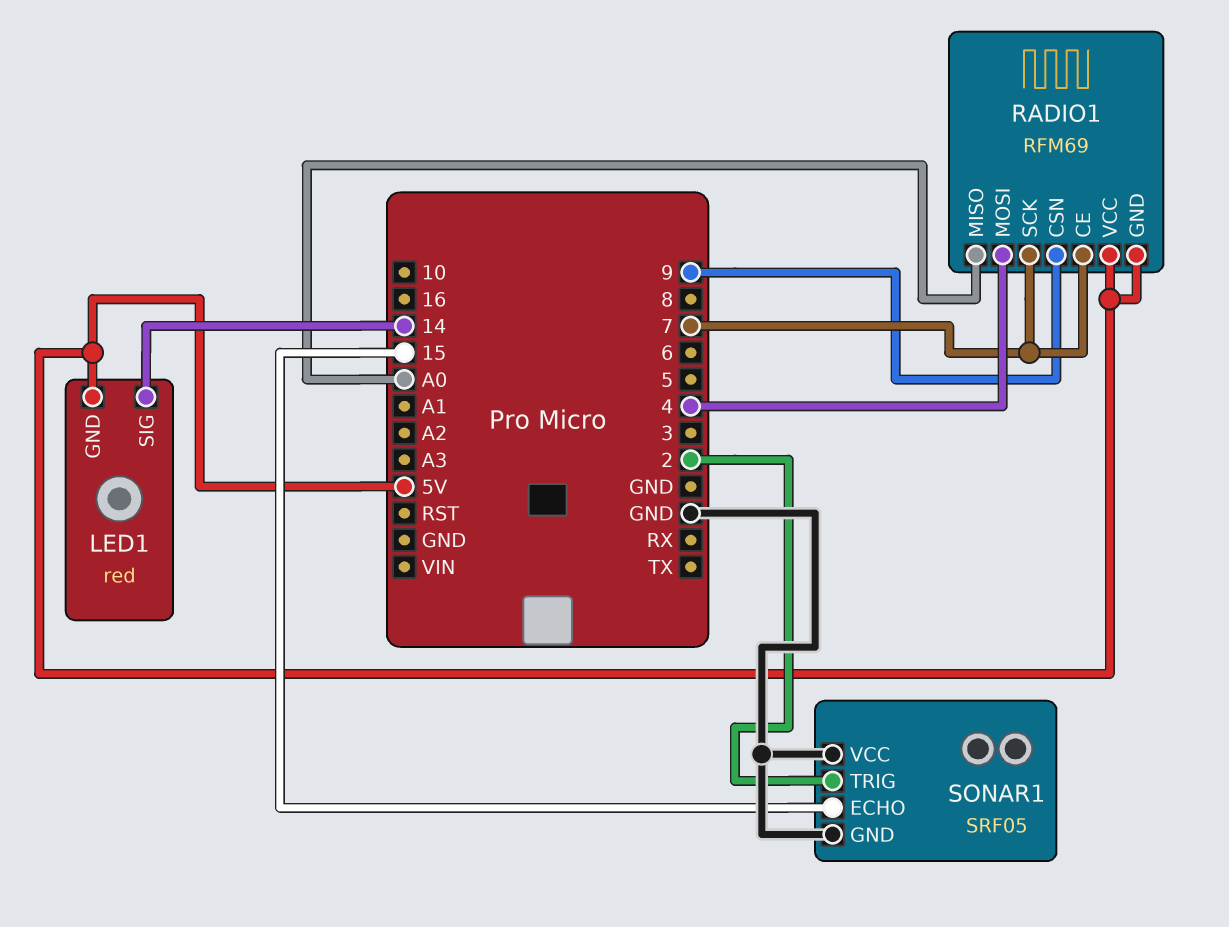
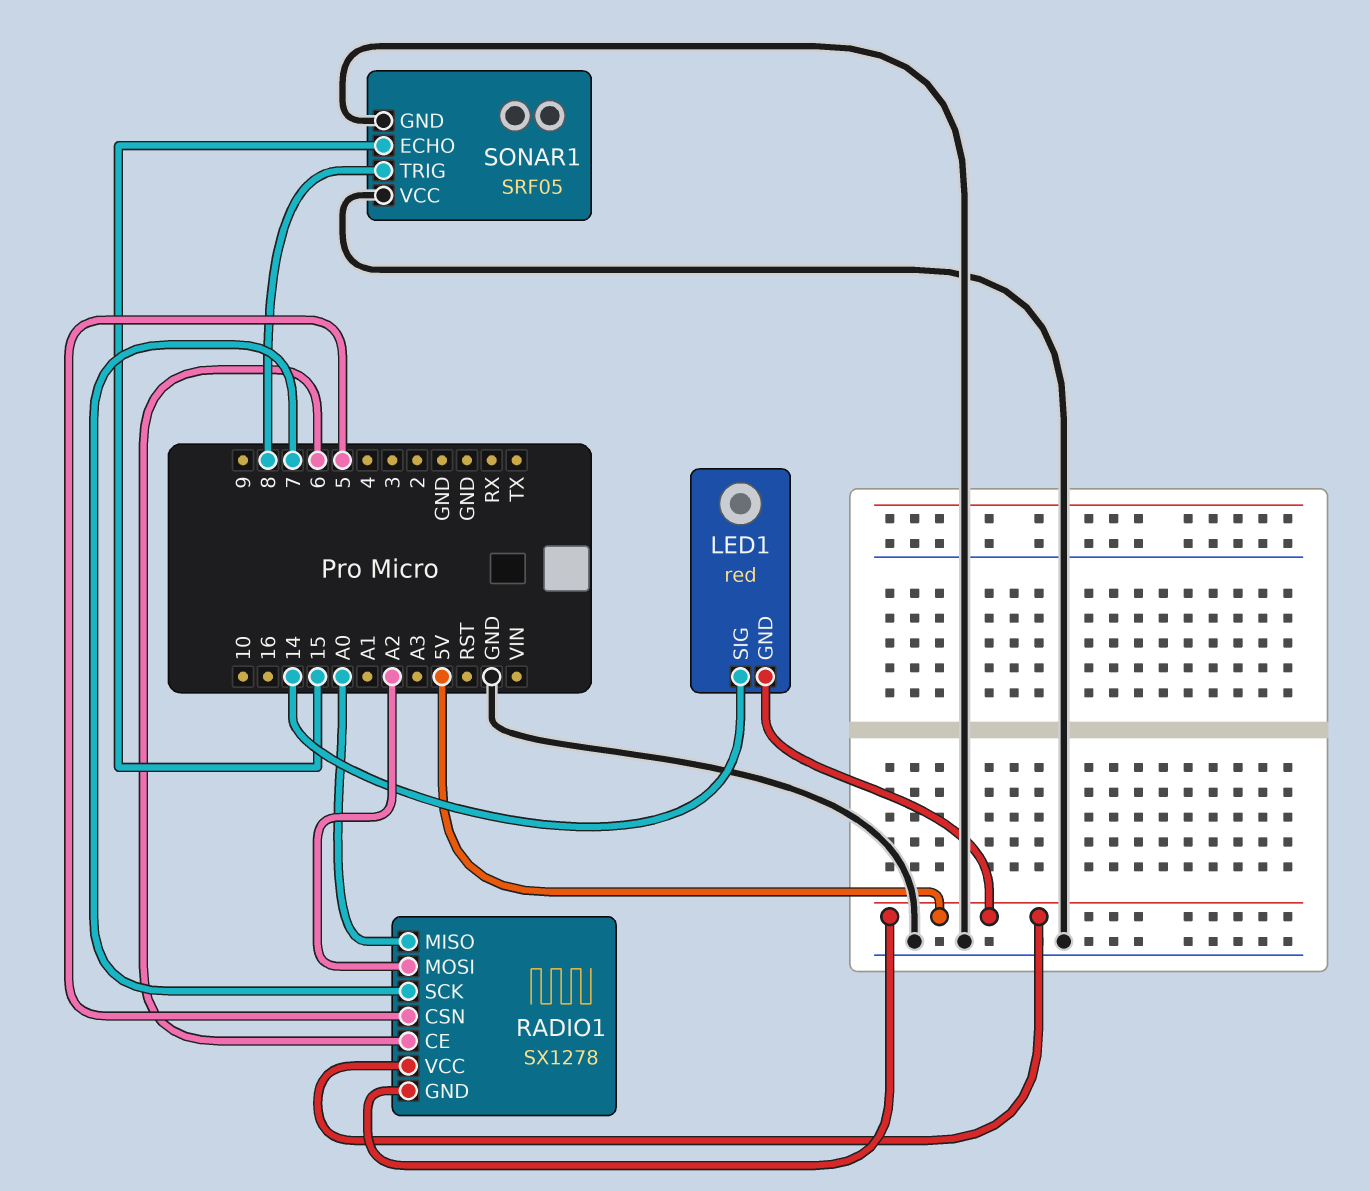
RADIO1: RFM69 -> SX1278
RADIO1 pin CE: 7 -> 6
RADIO1 pin CSN: 9 -> 5
RADIO1 pin MOSI: 4 -> A2
SONAR1 pin TRIG: 2 -> 8

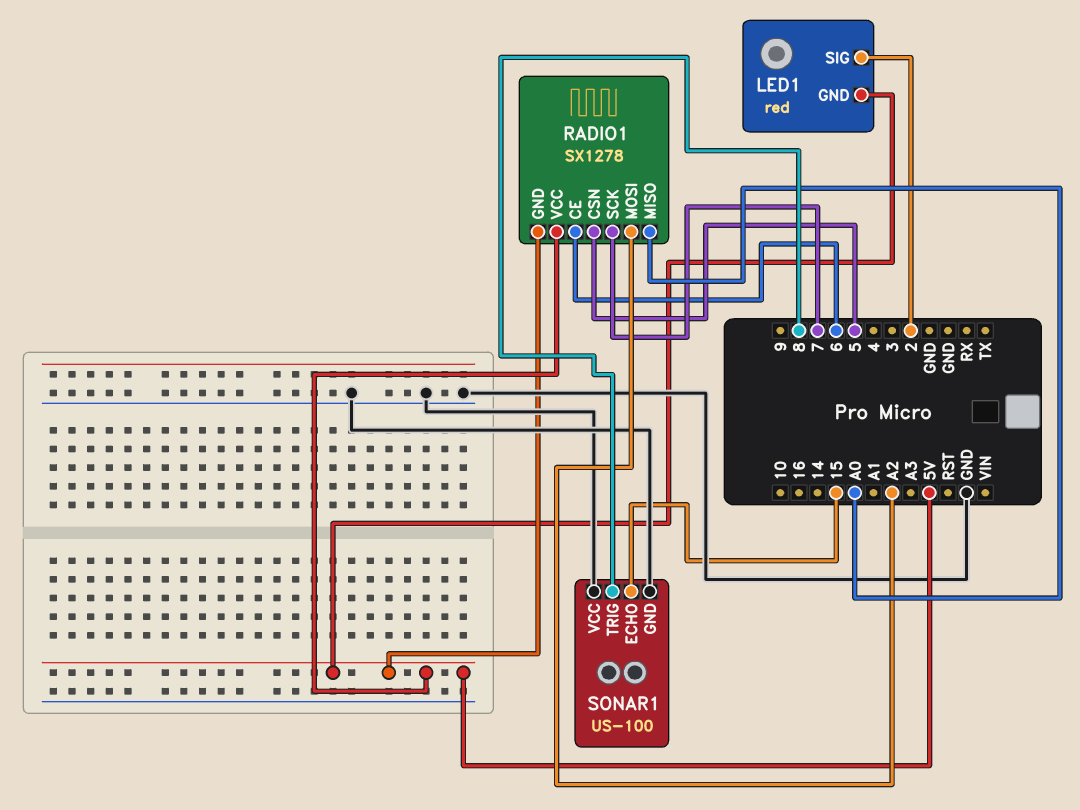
LED1 pin SIG: 14 -> 2
SONAR1: SRF05 -> US-100

